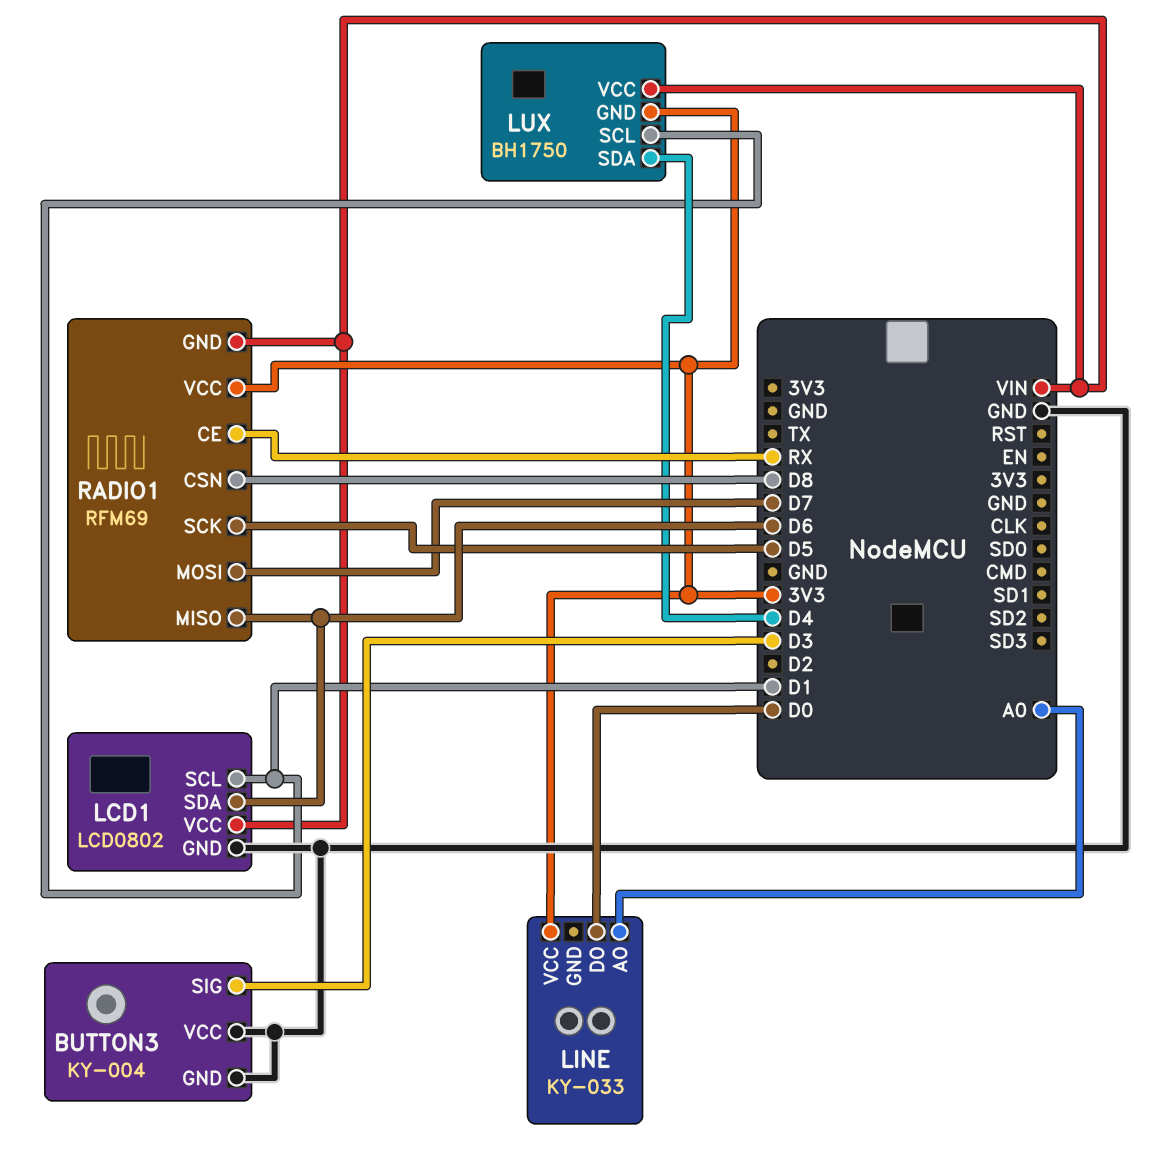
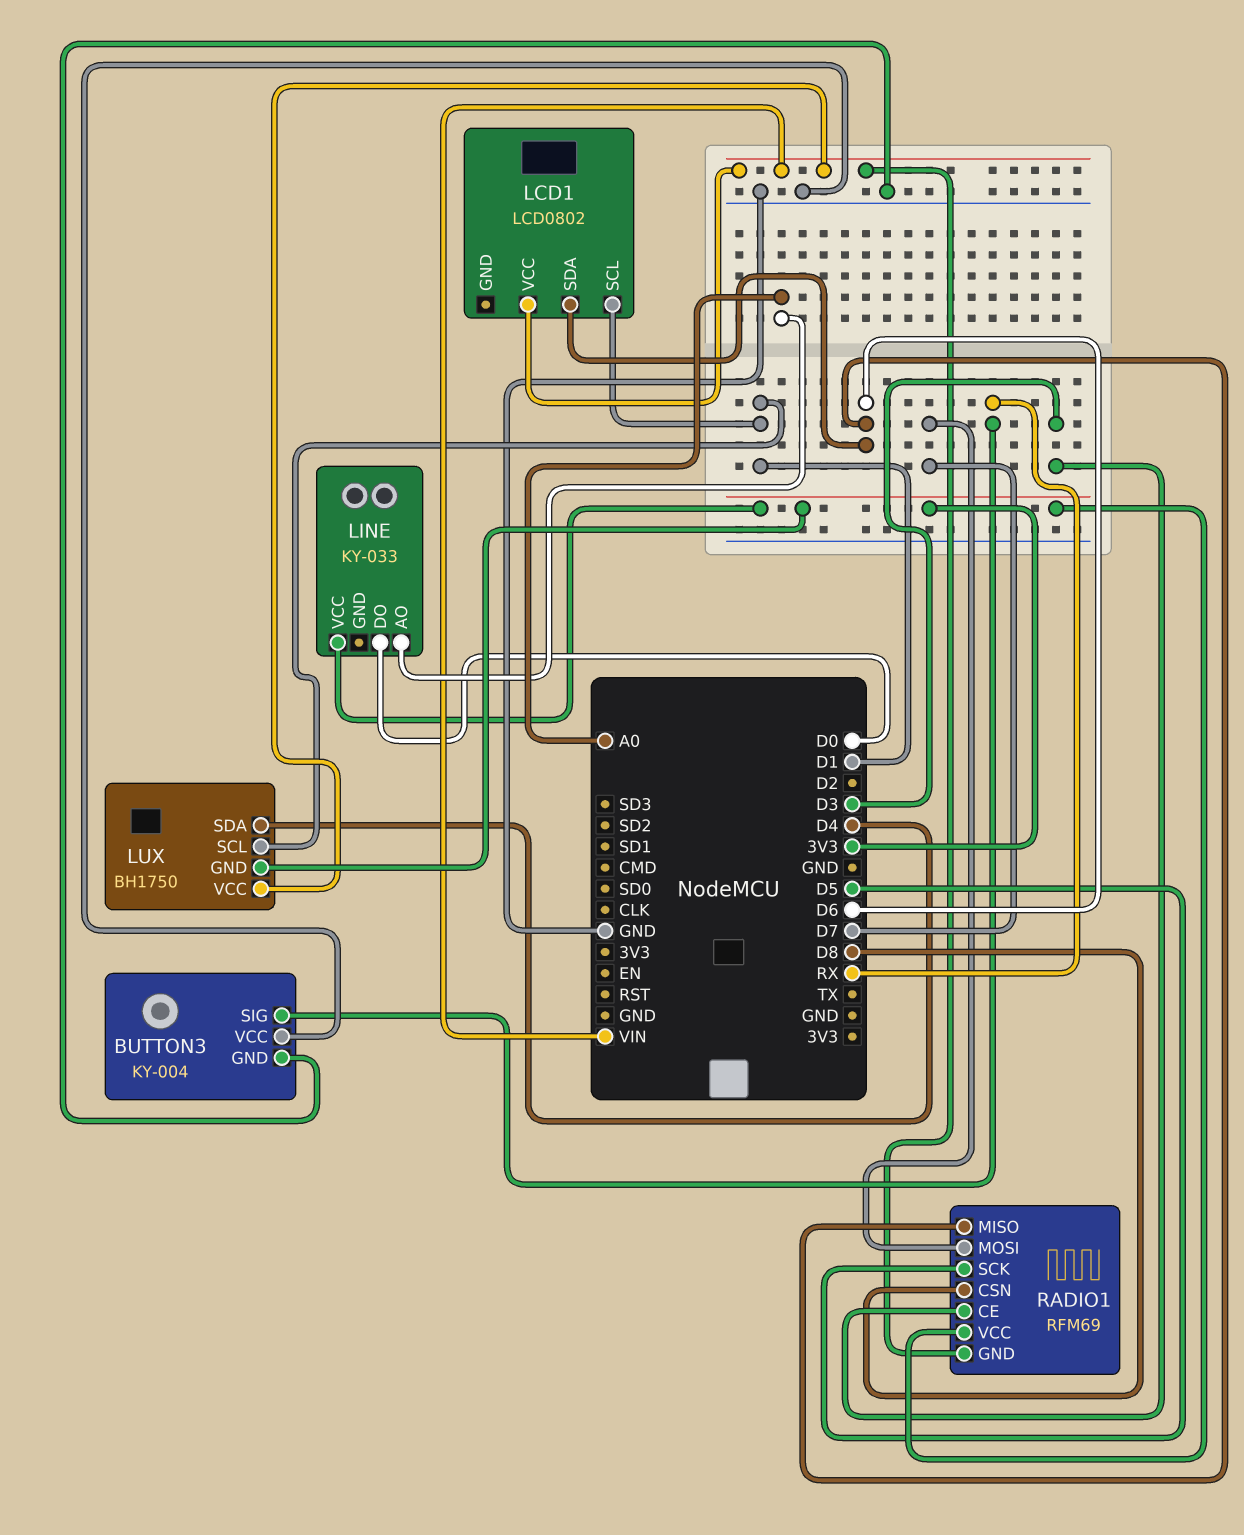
BUTTON3 pin SIG: D3 -> RX
LCD1 pin GND: GND -> none
RADIO1 pin CE: RX -> D3

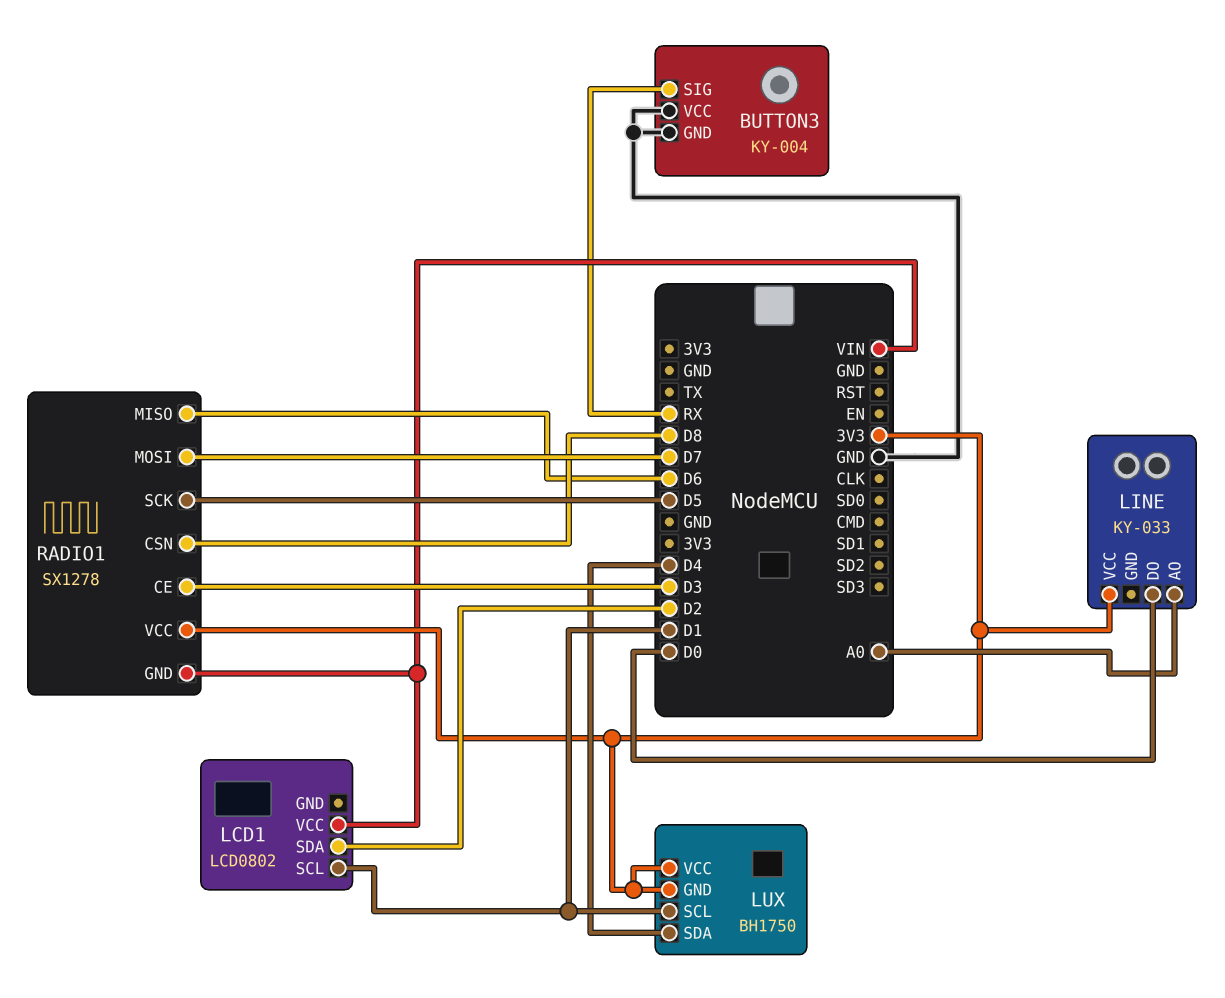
LCD1 pin SDA: D6 -> D2
LUX pin VCC: VIN -> 3V3
RADIO1: RFM69 -> SX1278

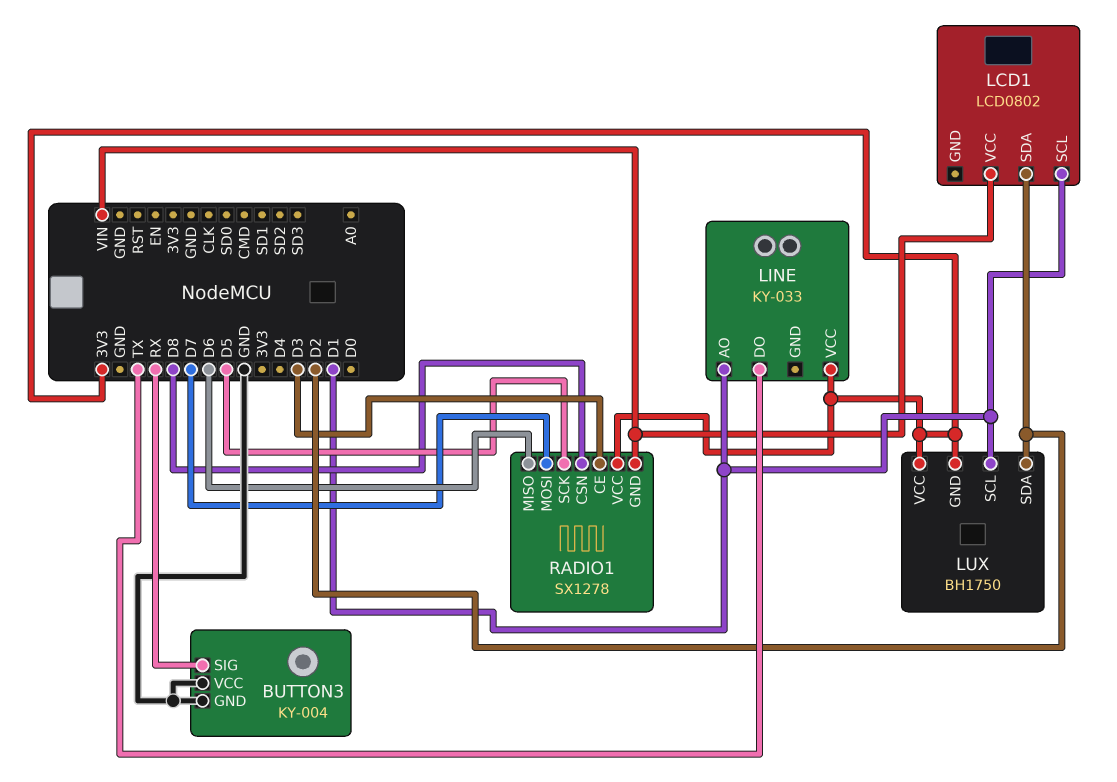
LINE pin AO: A0 -> D1
LINE pin DO: D0 -> TX
LUX pin SDA: D4 -> D2

